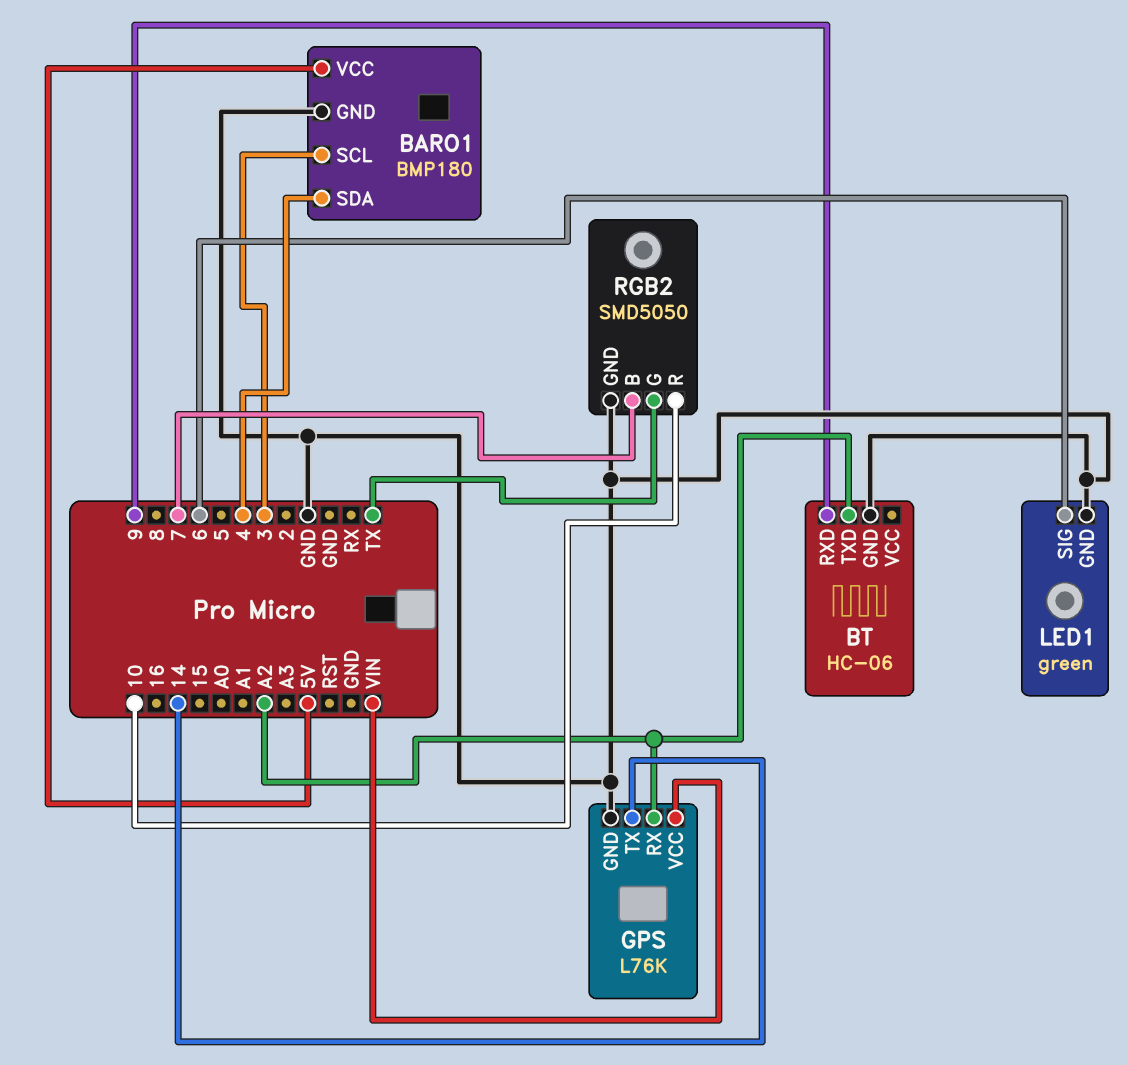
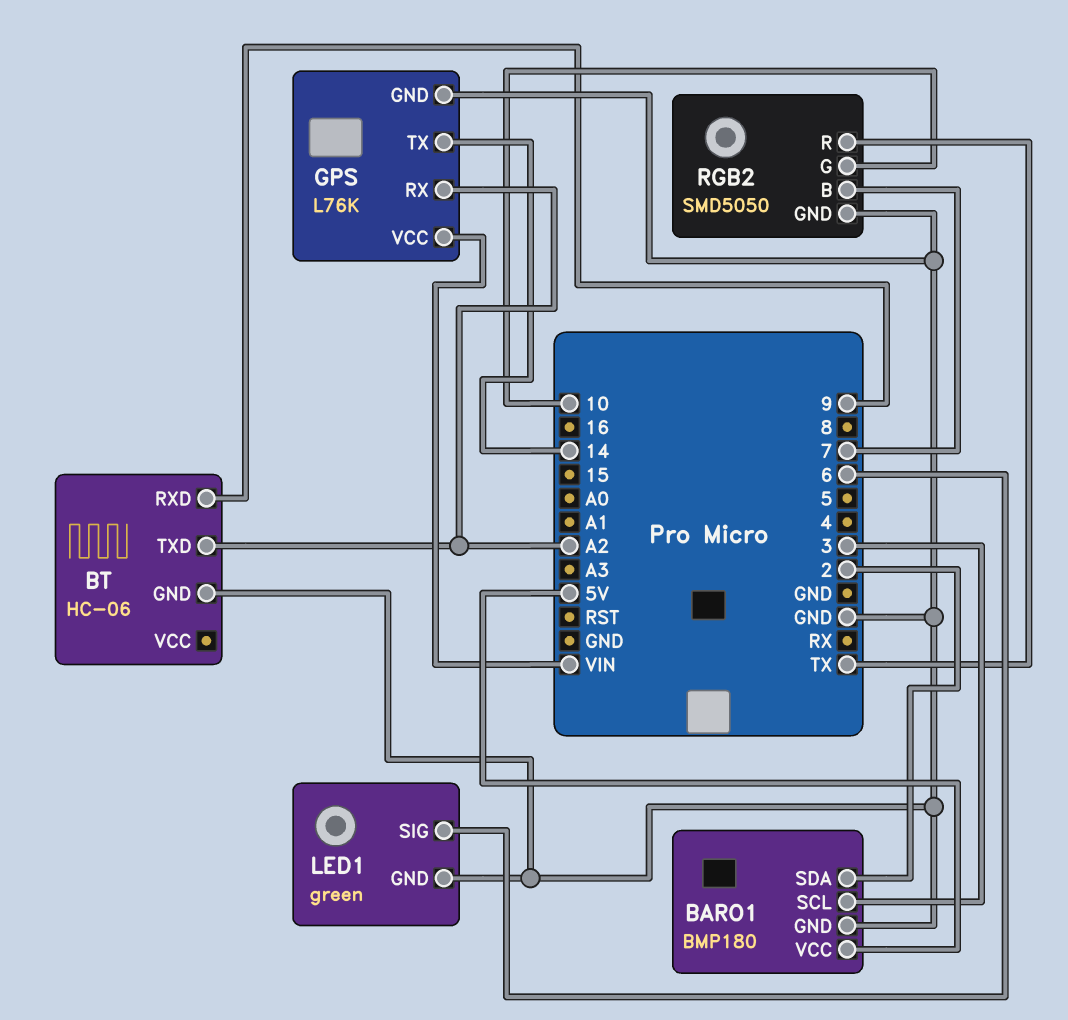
BARO1 pin SDA: 4 -> 2
RGB2 pin G: TX -> 10
RGB2 pin R: 10 -> TX

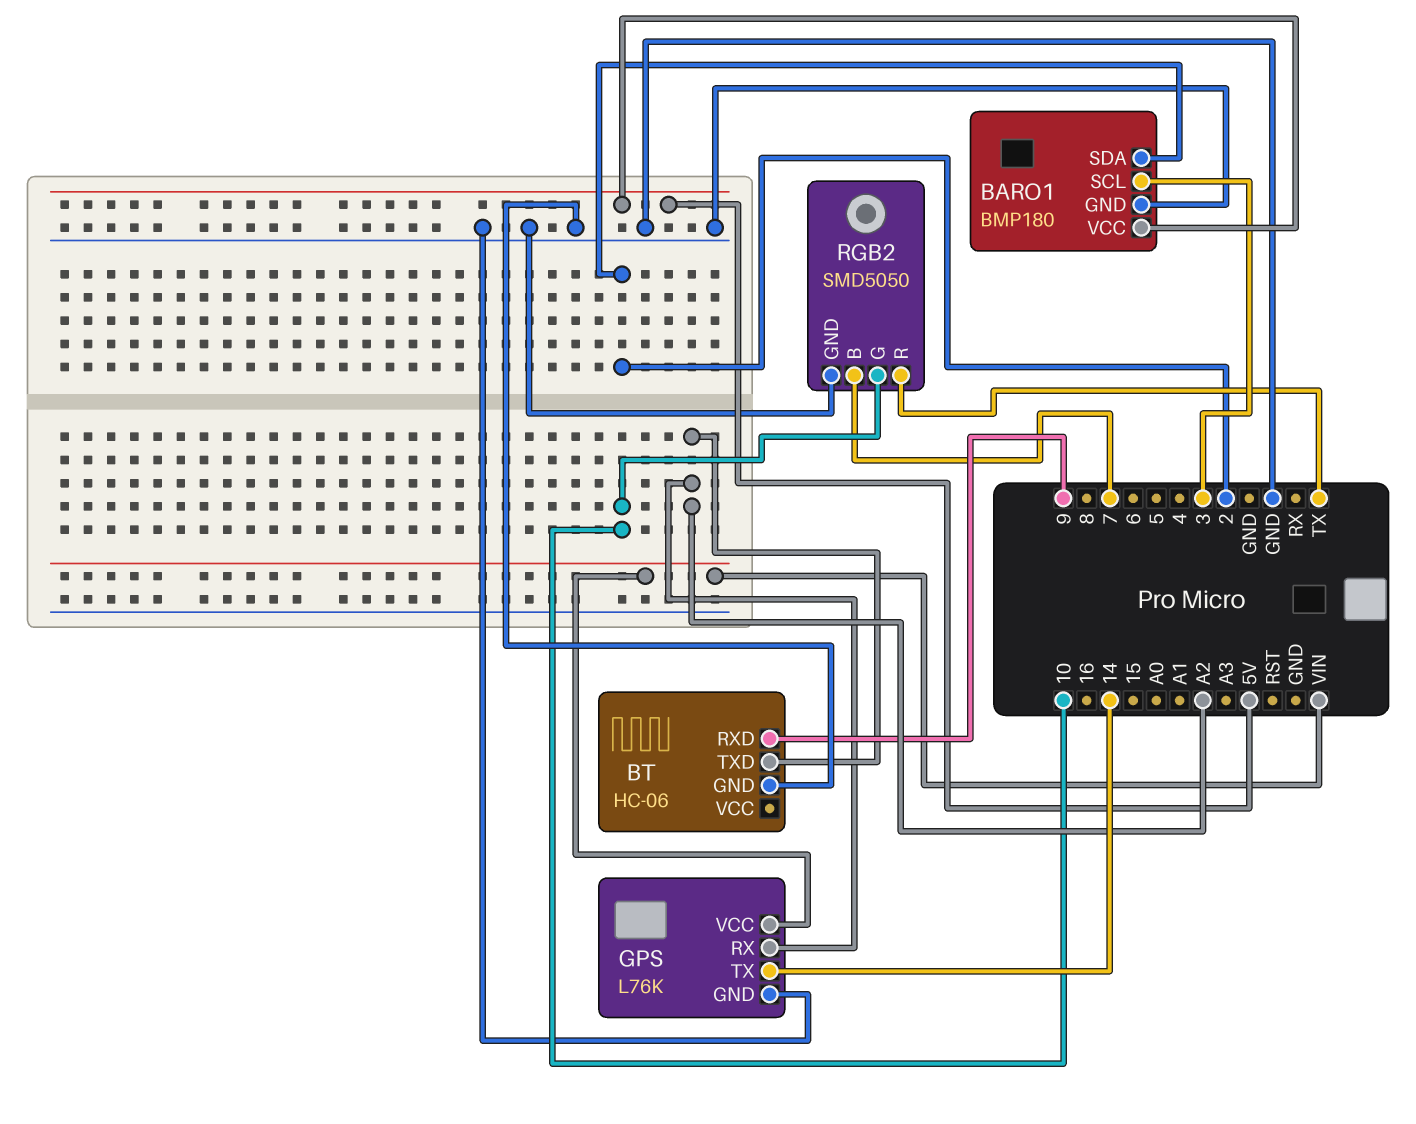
LED1: green -> none
LED1 pin GND: GND -> none
LED1 pin SIG: 6 -> none

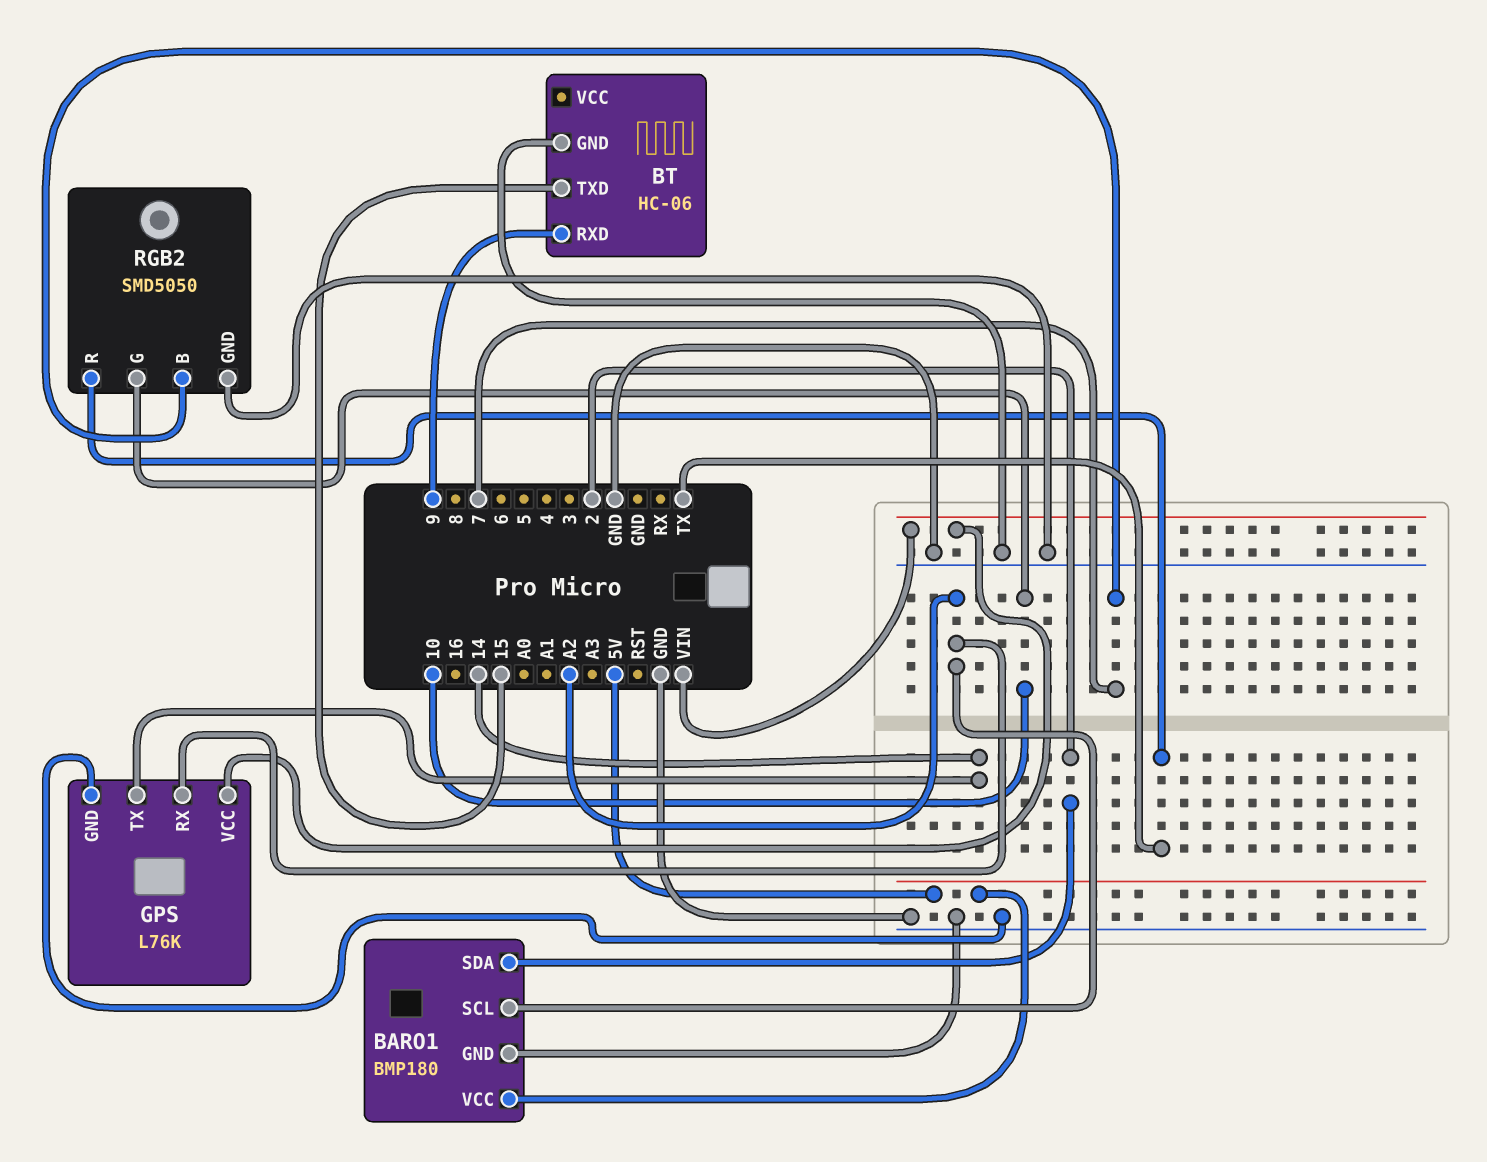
BARO1 pin SCL: 3 -> A2
BT pin TXD: A2 -> 15

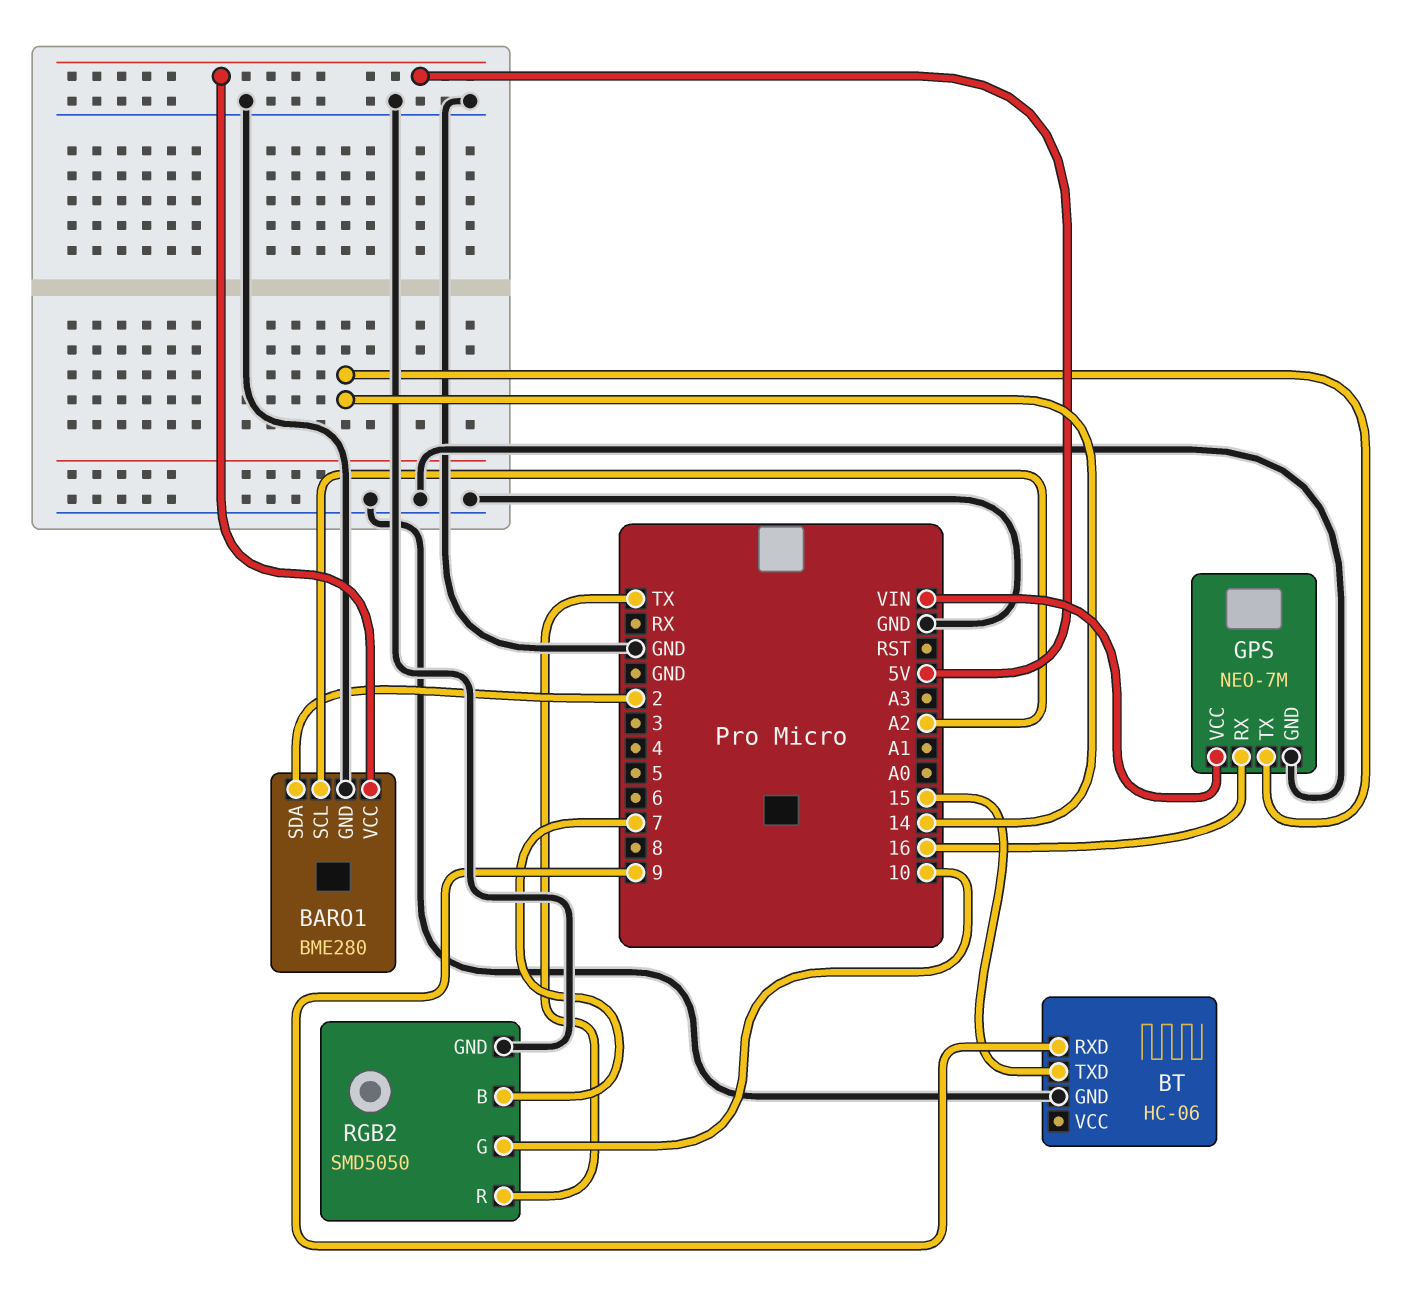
BARO1: BMP180 -> BME280
GPS: L76K -> NEO-7M
GPS pin RX: A2 -> 16

